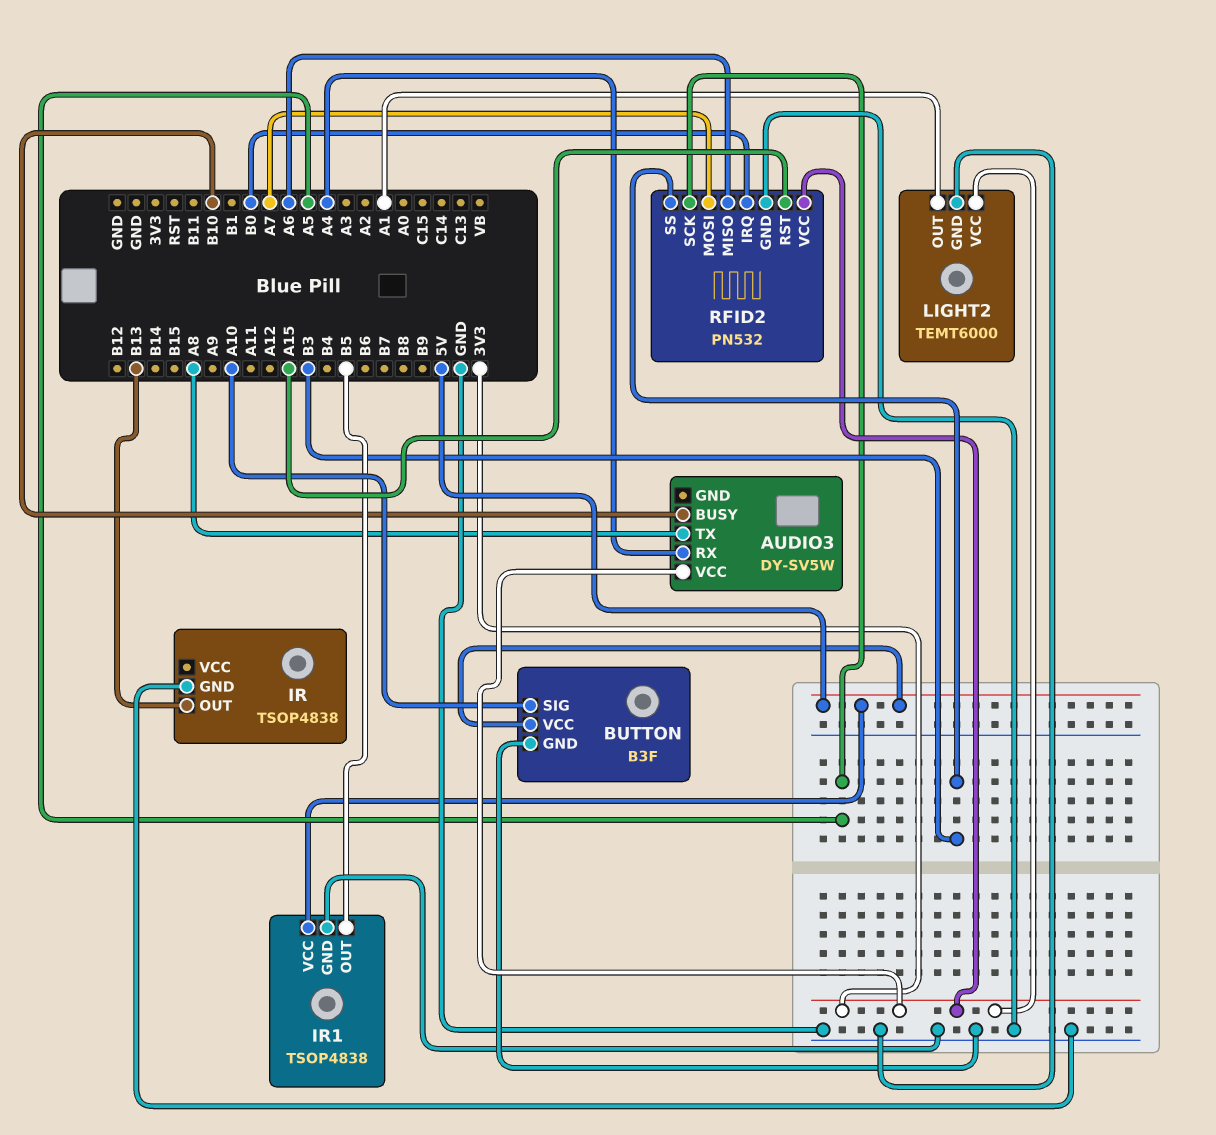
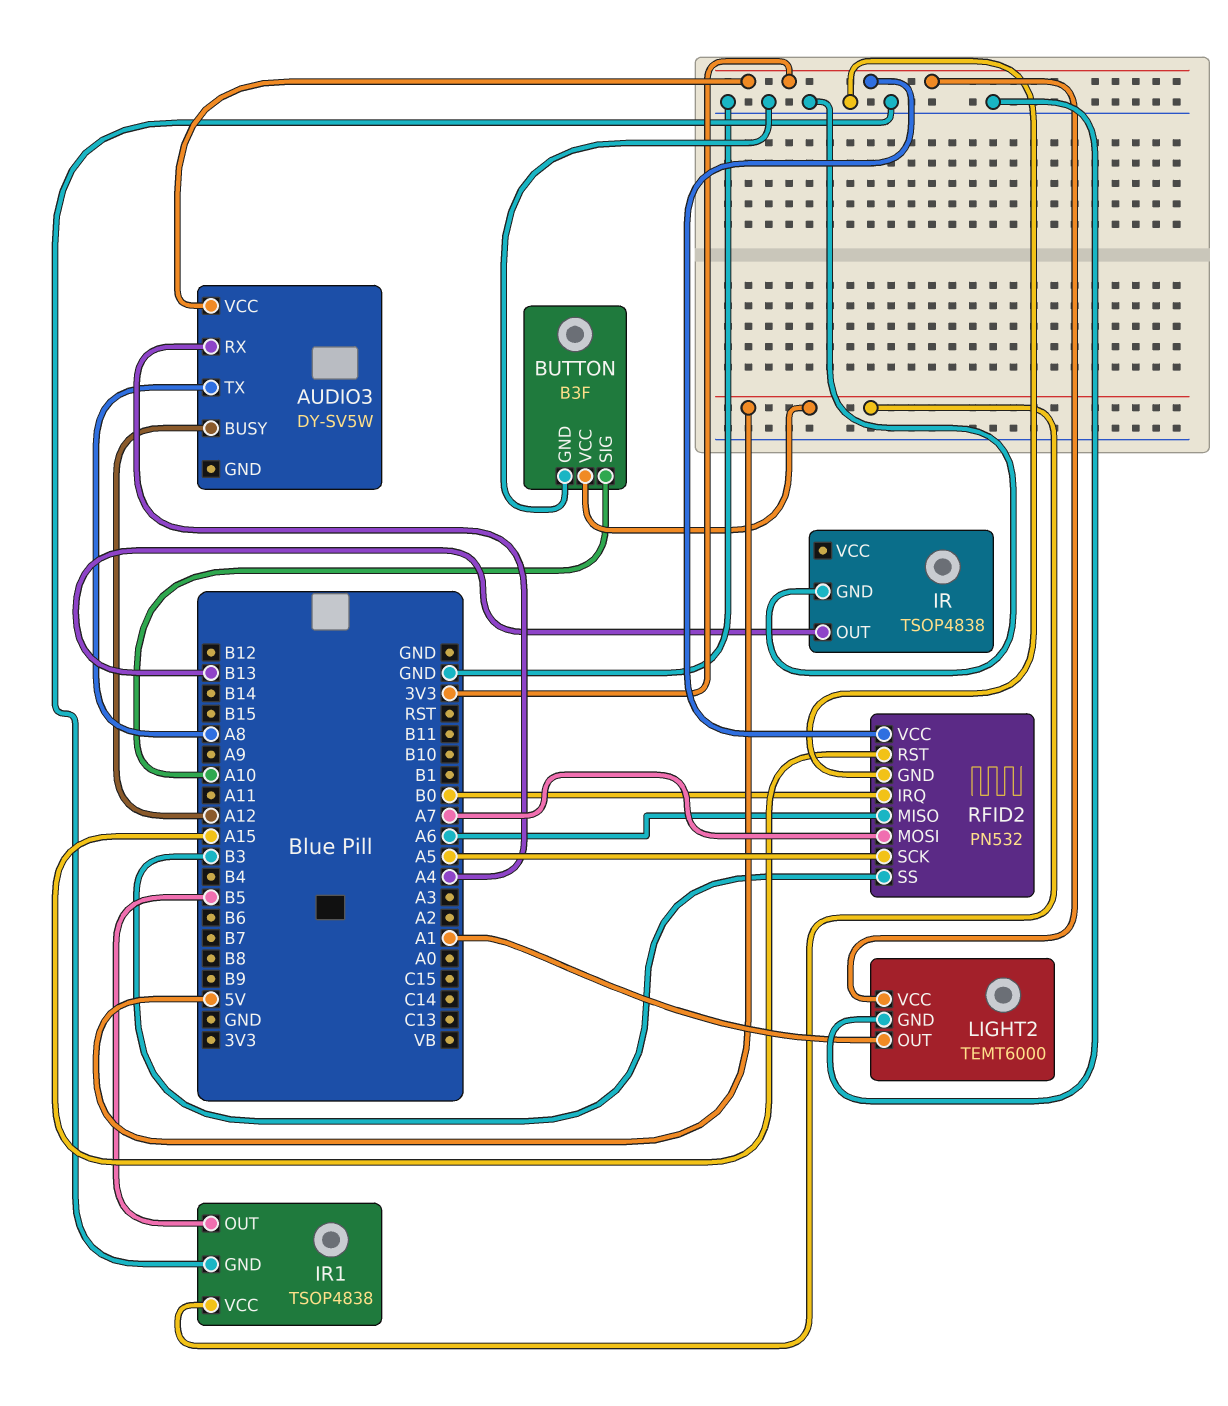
AUDIO3 pin BUSY: B10 -> A12

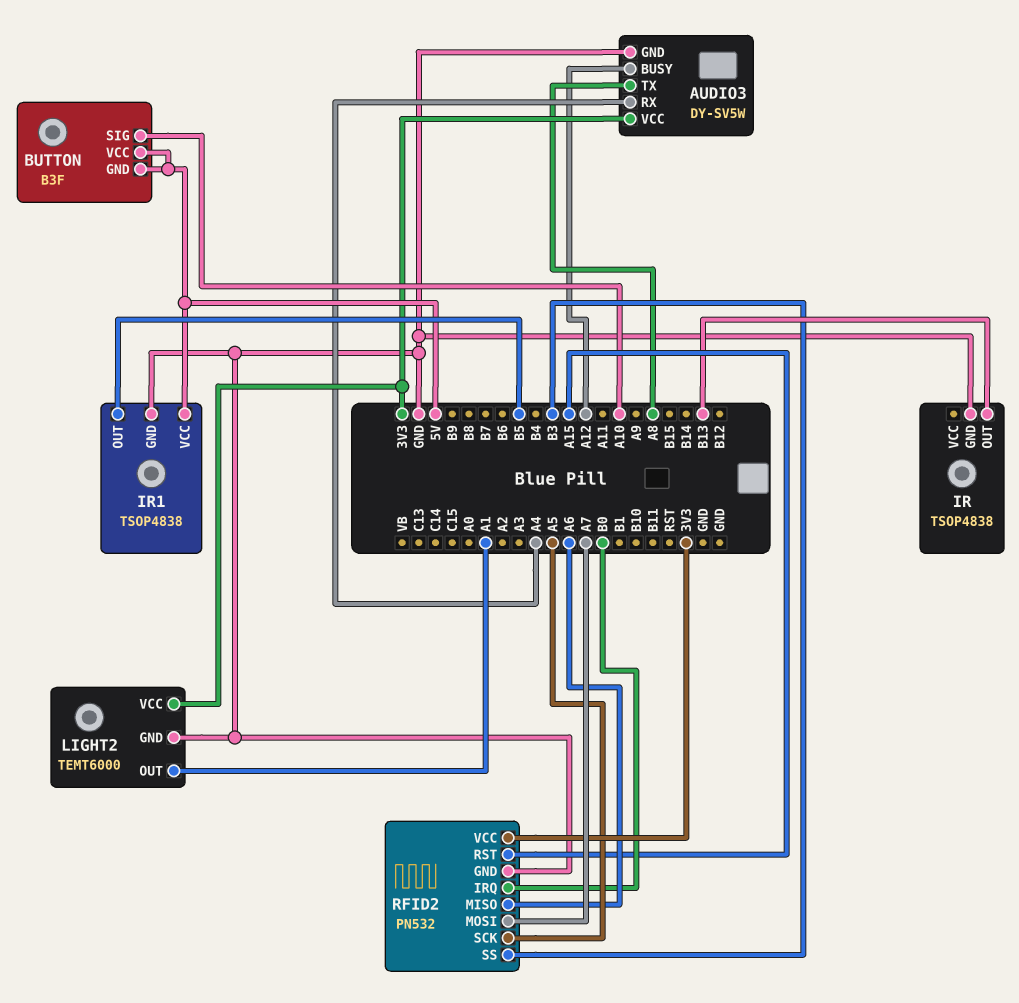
AUDIO3 pin GND: none -> GND
BUTTON pin GND: GND -> 5V

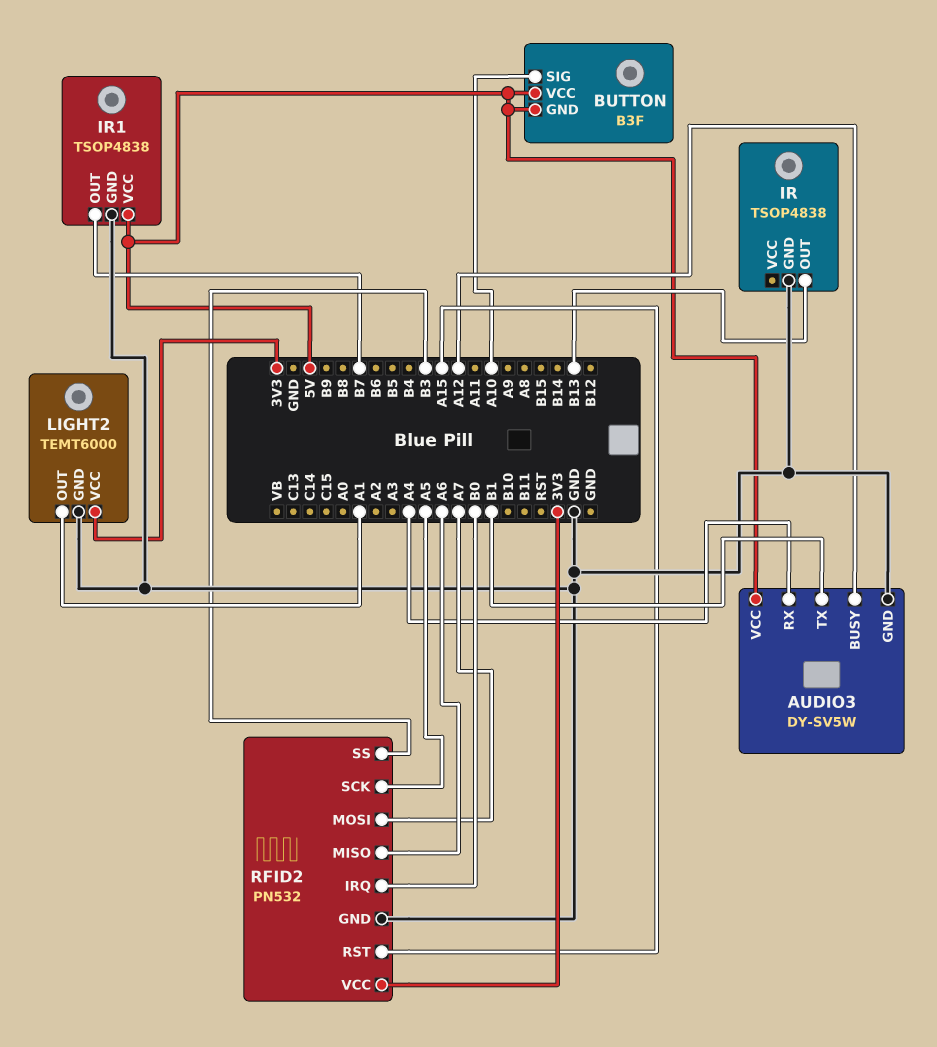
AUDIO3 pin TX: A8 -> B1
AUDIO3 pin VCC: 3V3 -> 5V
IR1 pin OUT: B5 -> B7

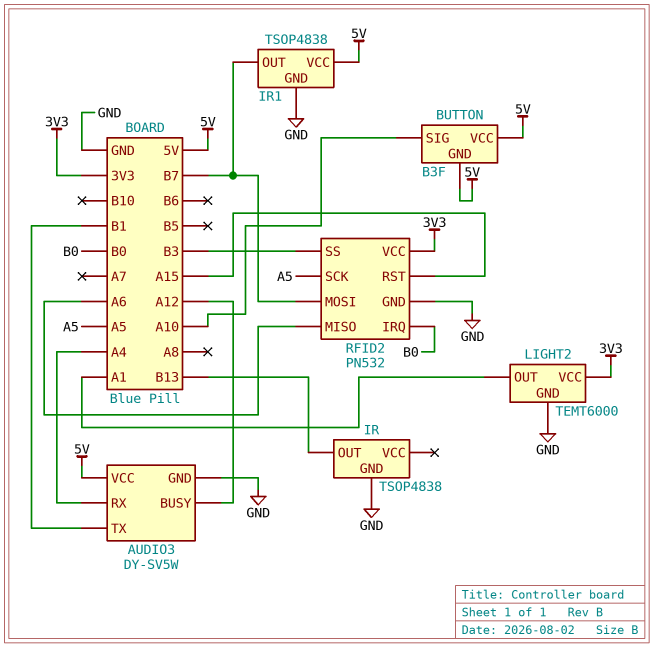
RFID2 pin MOSI: A7 -> B7

